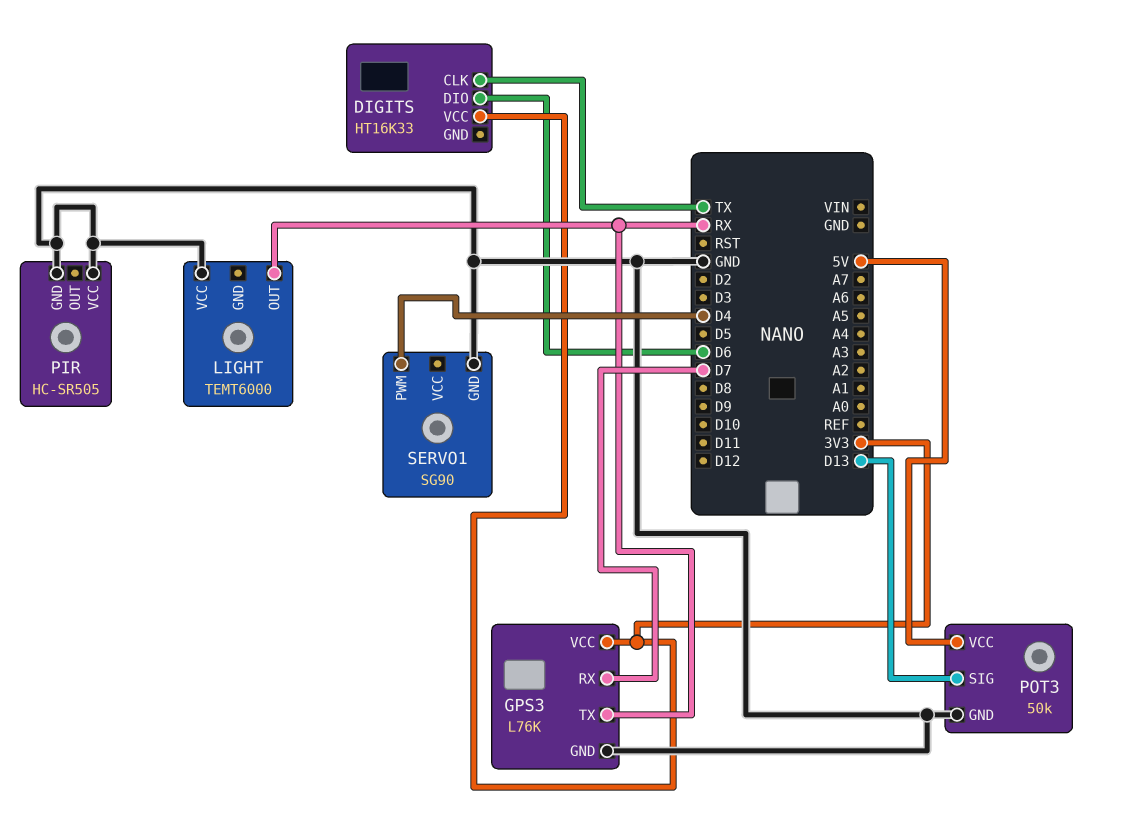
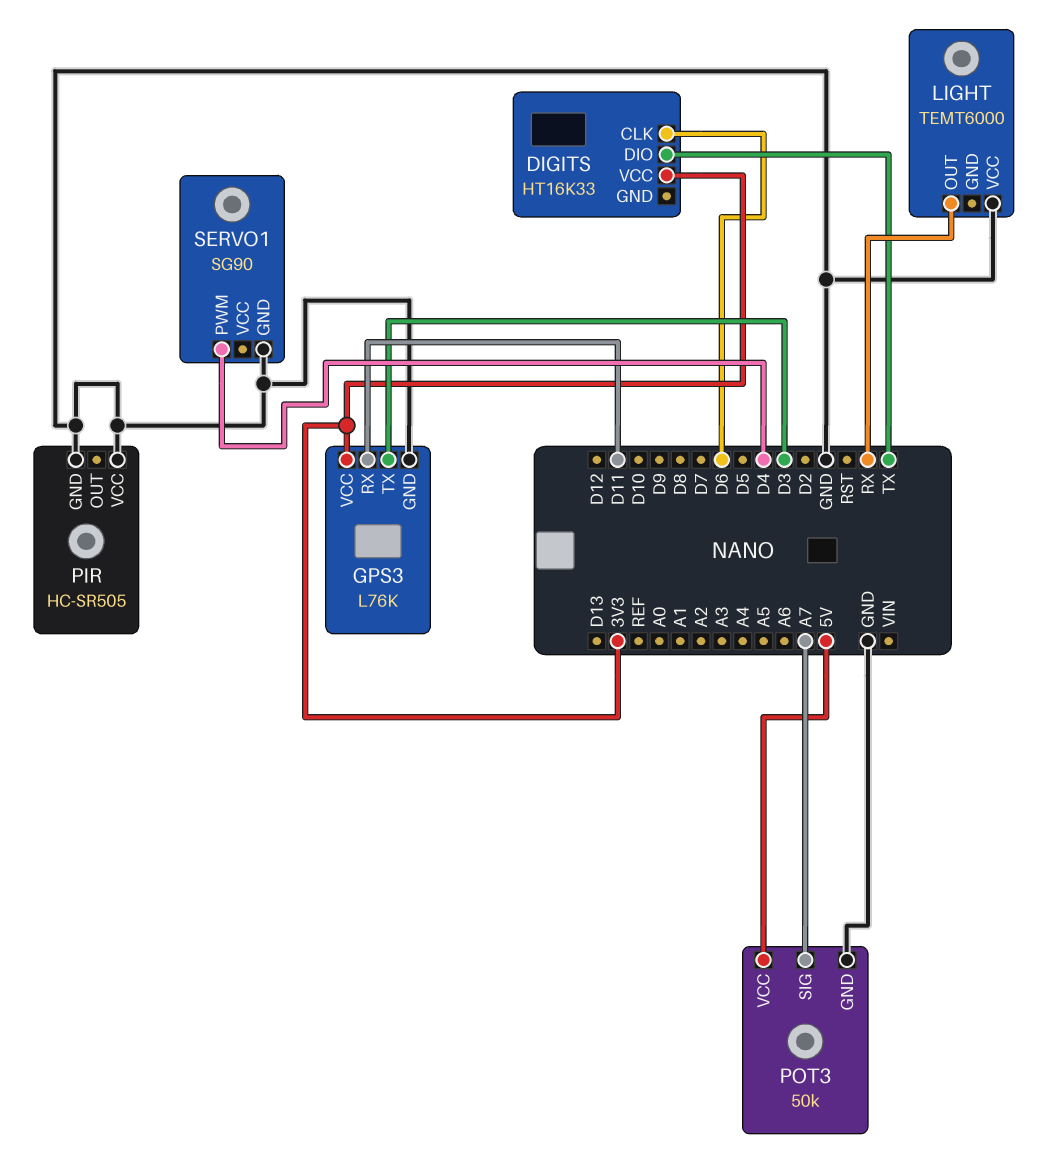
DIGITS pin CLK: TX -> D6
DIGITS pin DIO: D6 -> TX
GPS3 pin RX: D7 -> D11
GPS3 pin TX: RX -> D3
POT3 pin SIG: D13 -> A7

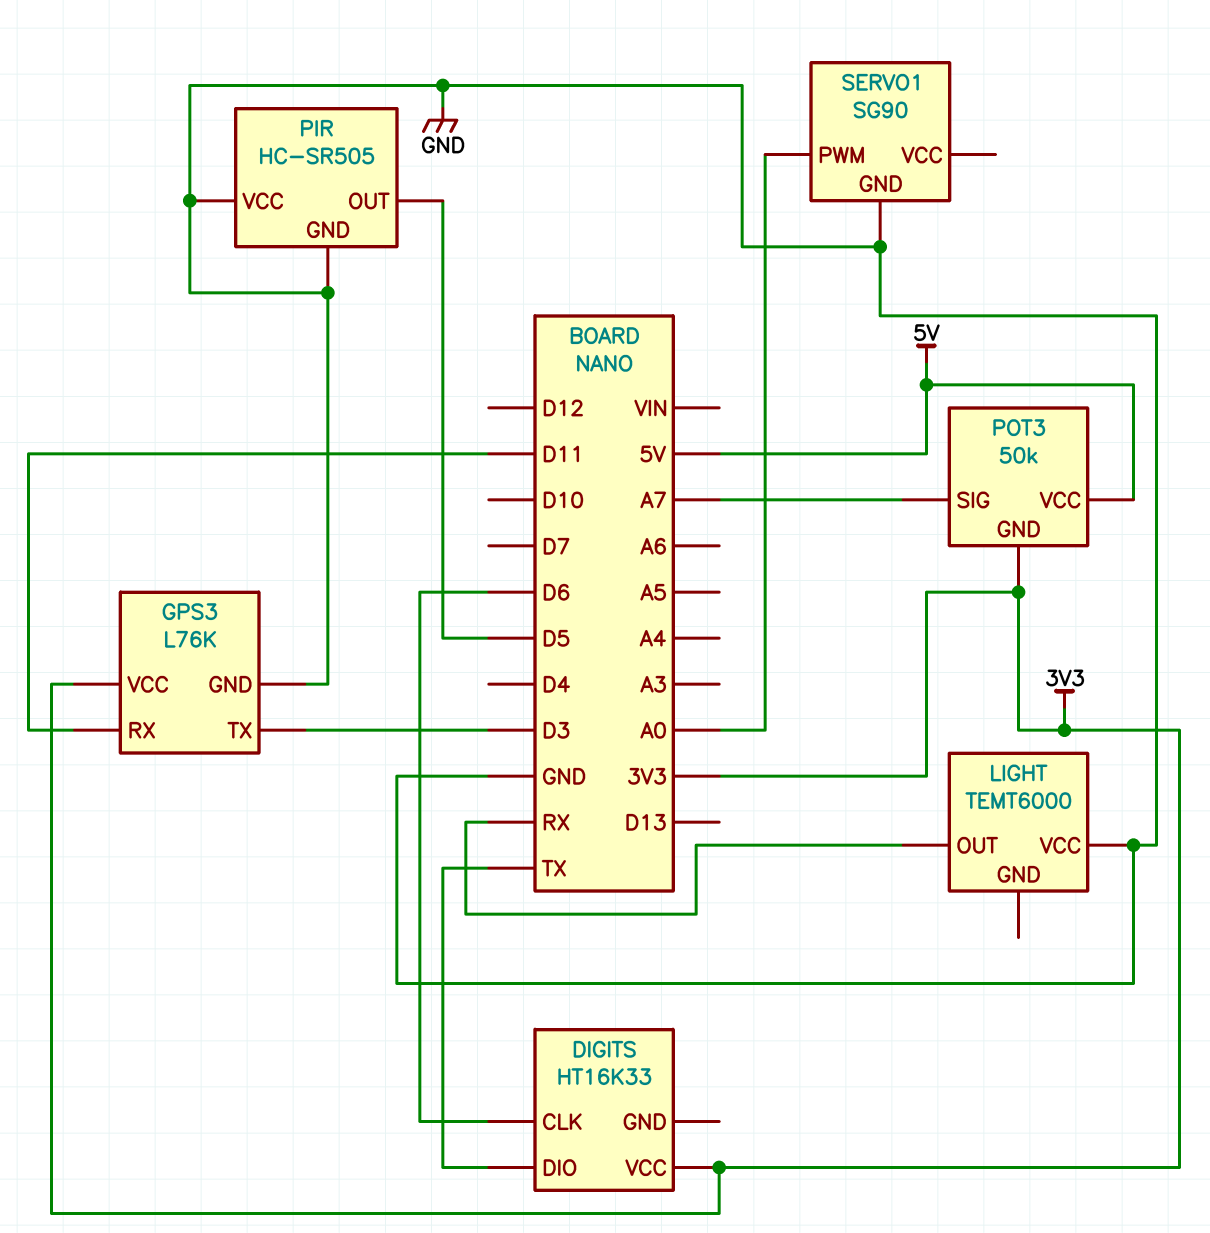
PIR pin OUT: none -> D5
POT3 pin GND: GND -> 3V3
SERVO1 pin PWM: D4 -> A0

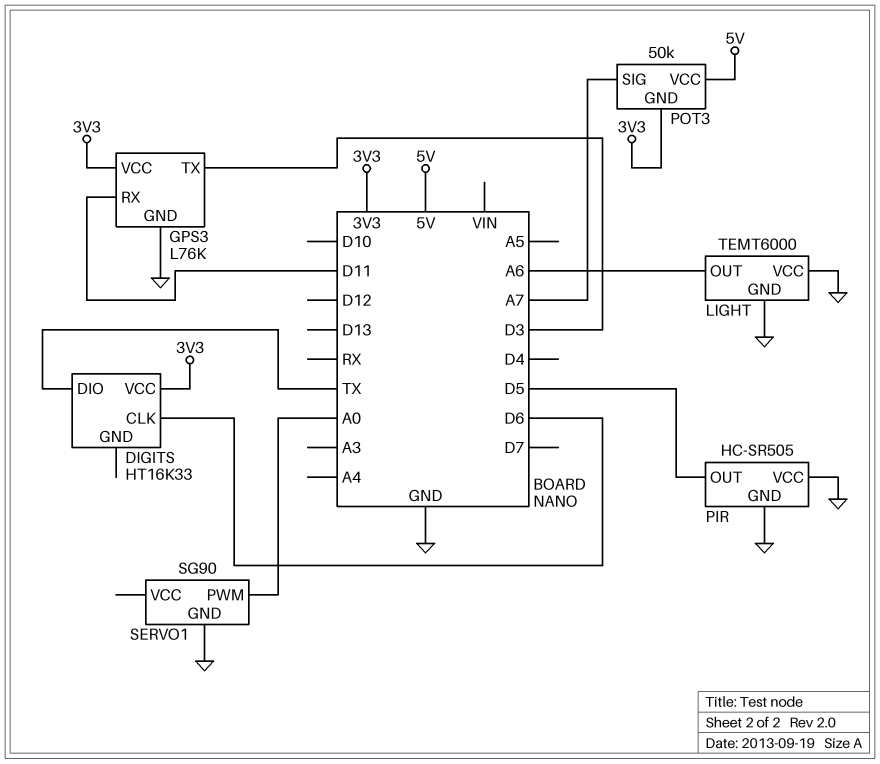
LIGHT pin GND: none -> GND
LIGHT pin OUT: RX -> A6

